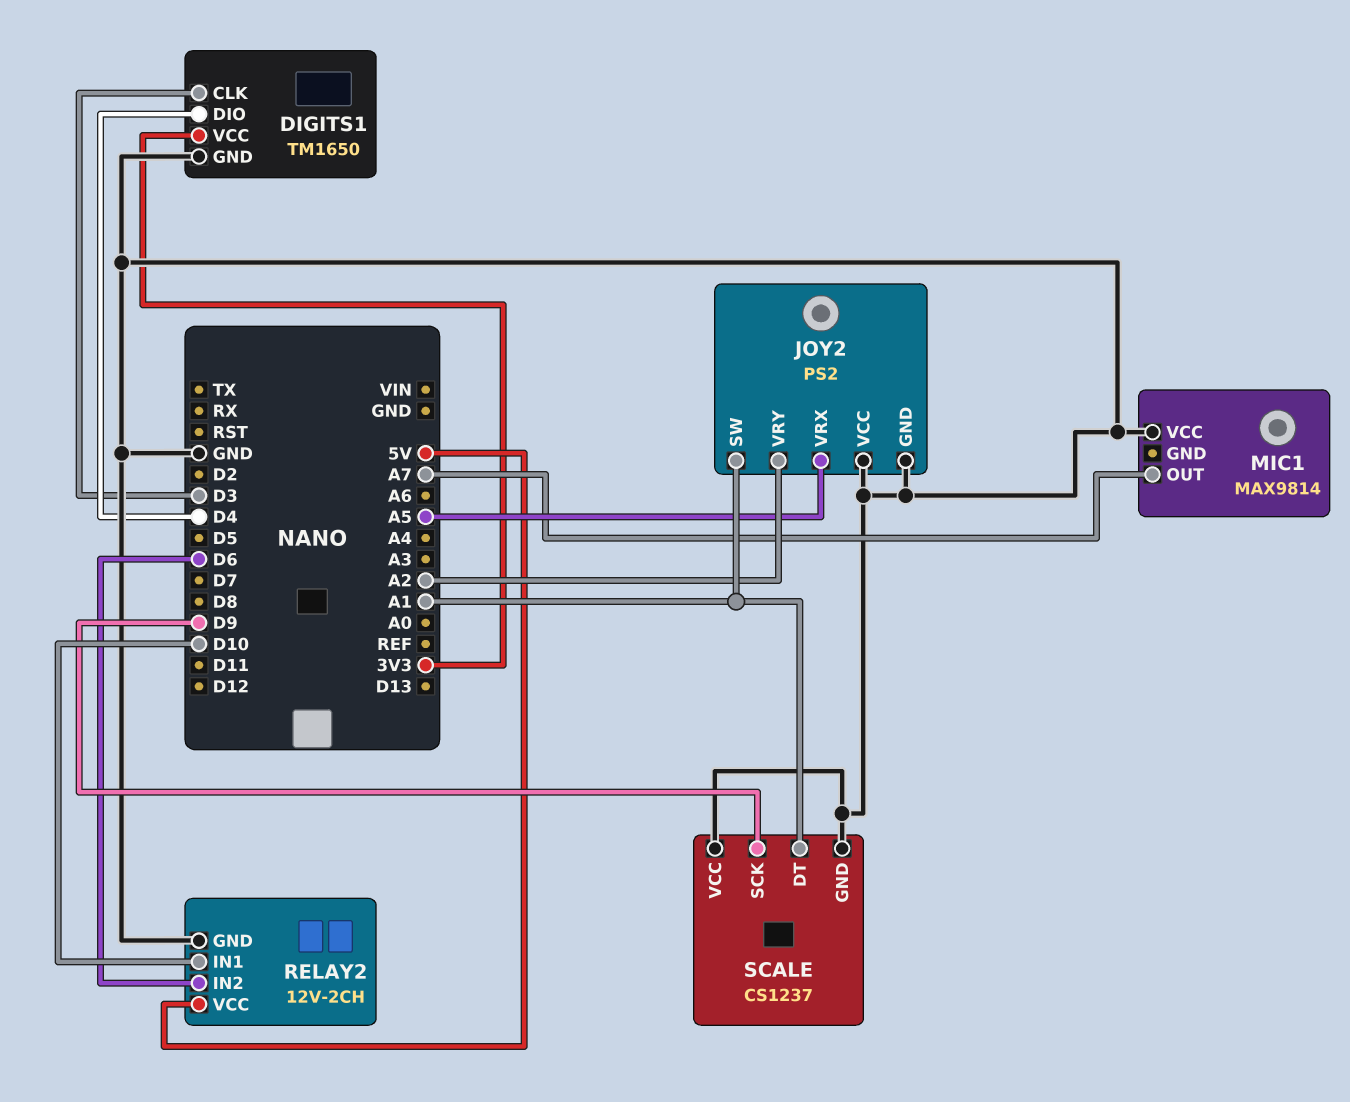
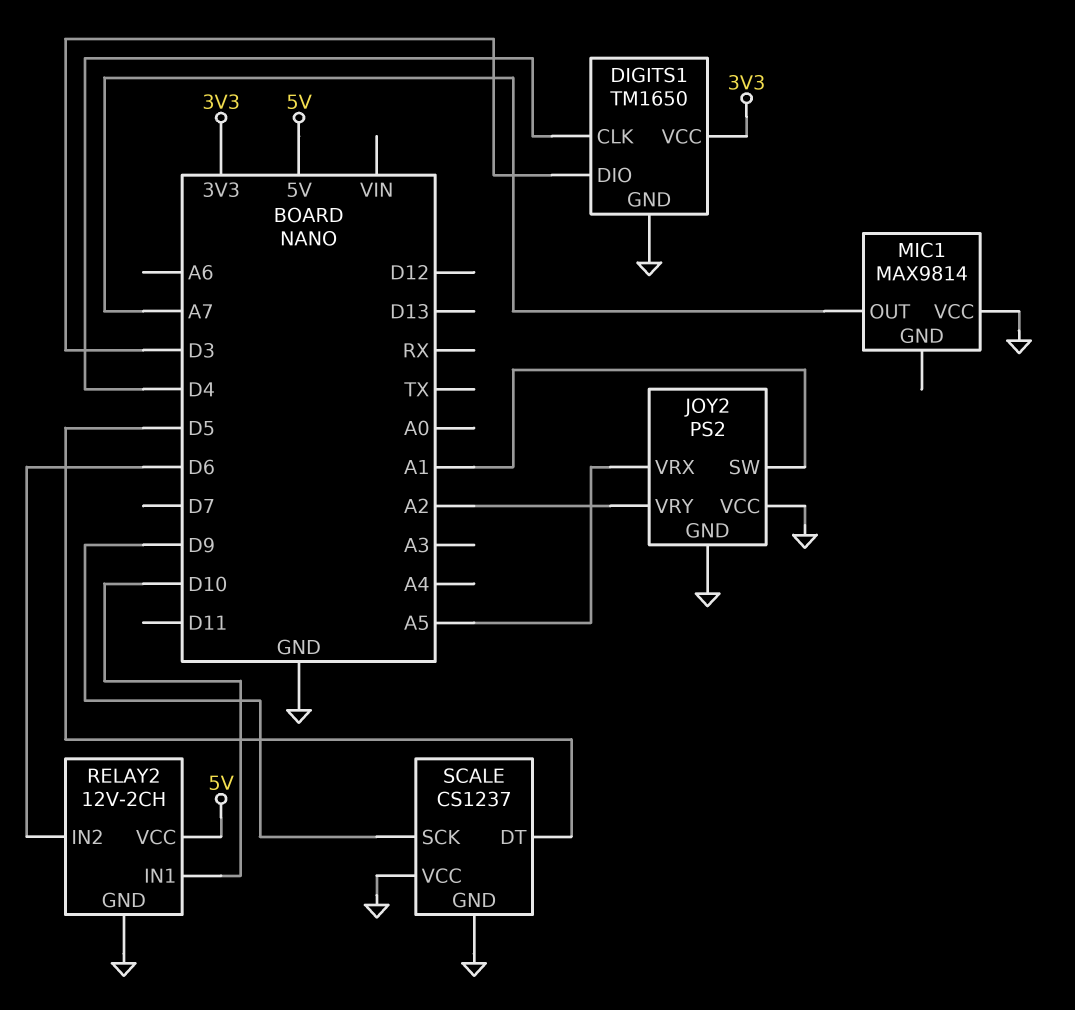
DIGITS1 pin CLK: D3 -> D4
DIGITS1 pin DIO: D4 -> D3
SCALE pin DT: A1 -> D5

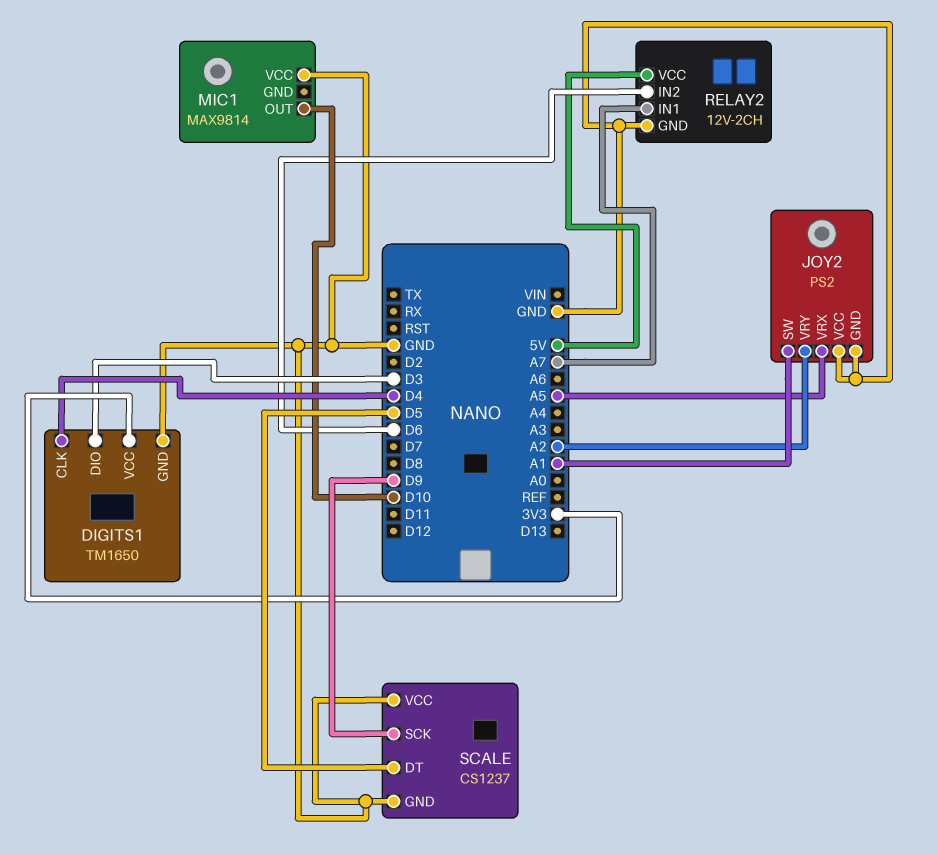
MIC1 pin OUT: A7 -> D10
RELAY2 pin IN1: D10 -> A7

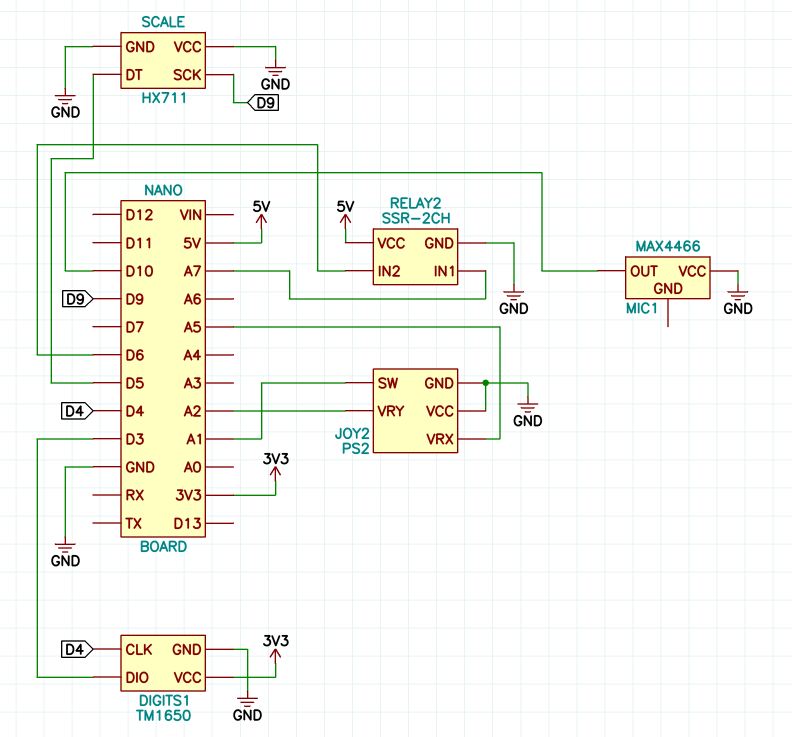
MIC1: MAX9814 -> MAX4466
RELAY2: 12V-2CH -> SSR-2CH
SCALE: CS1237 -> HX711

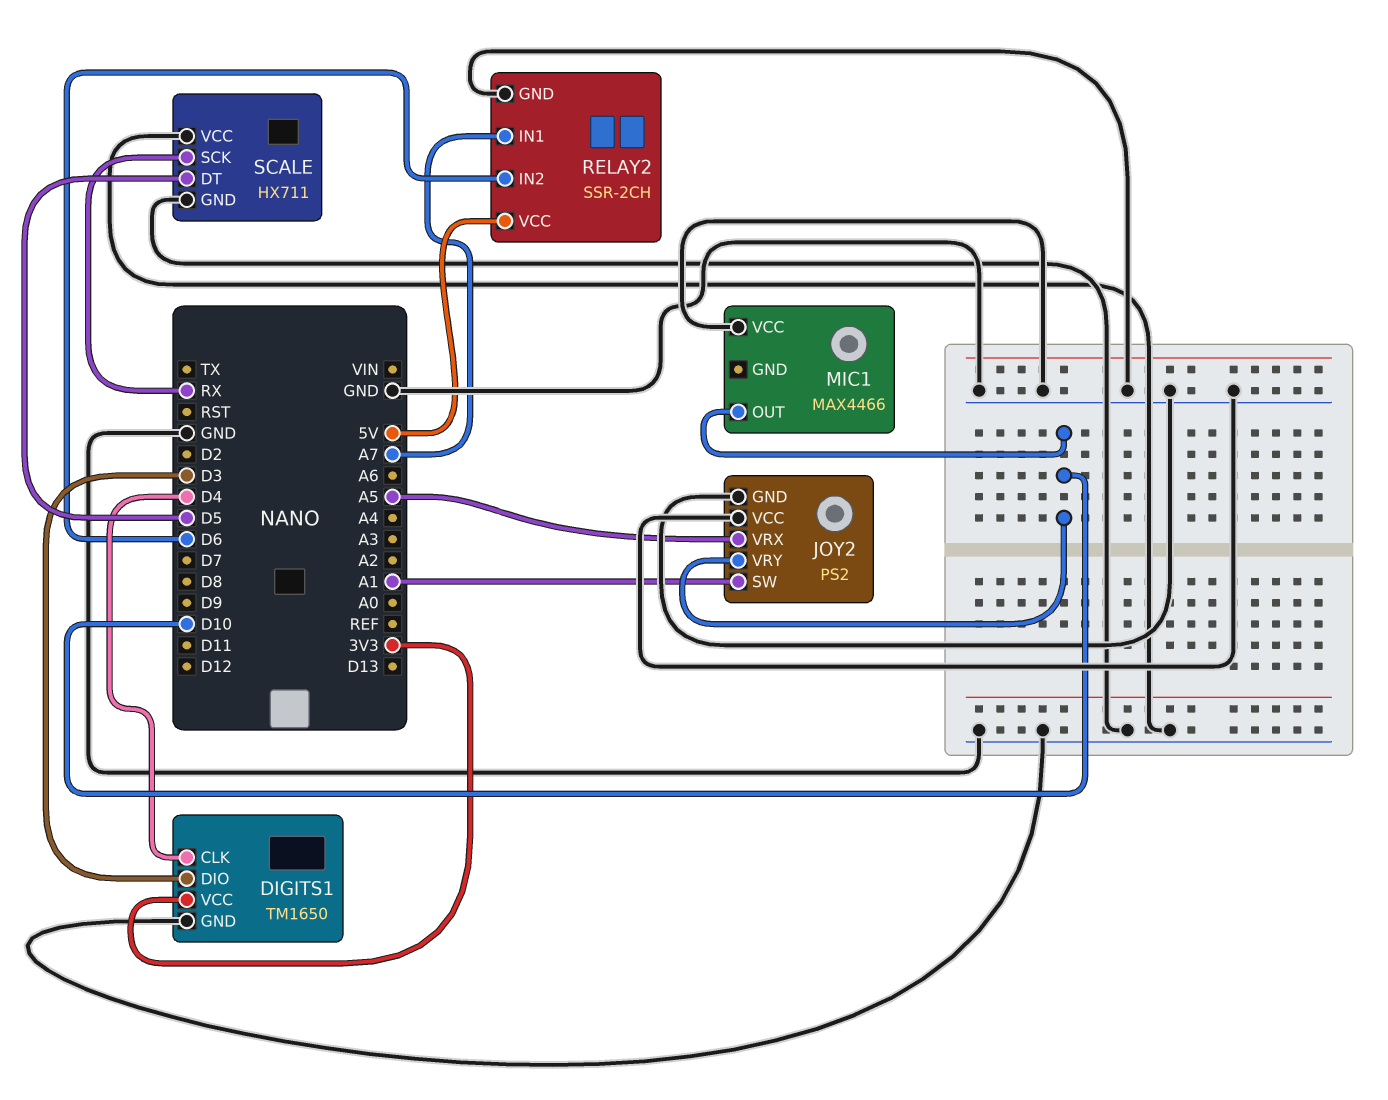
JOY2 pin VRY: A2 -> D10
SCALE pin SCK: D9 -> RX

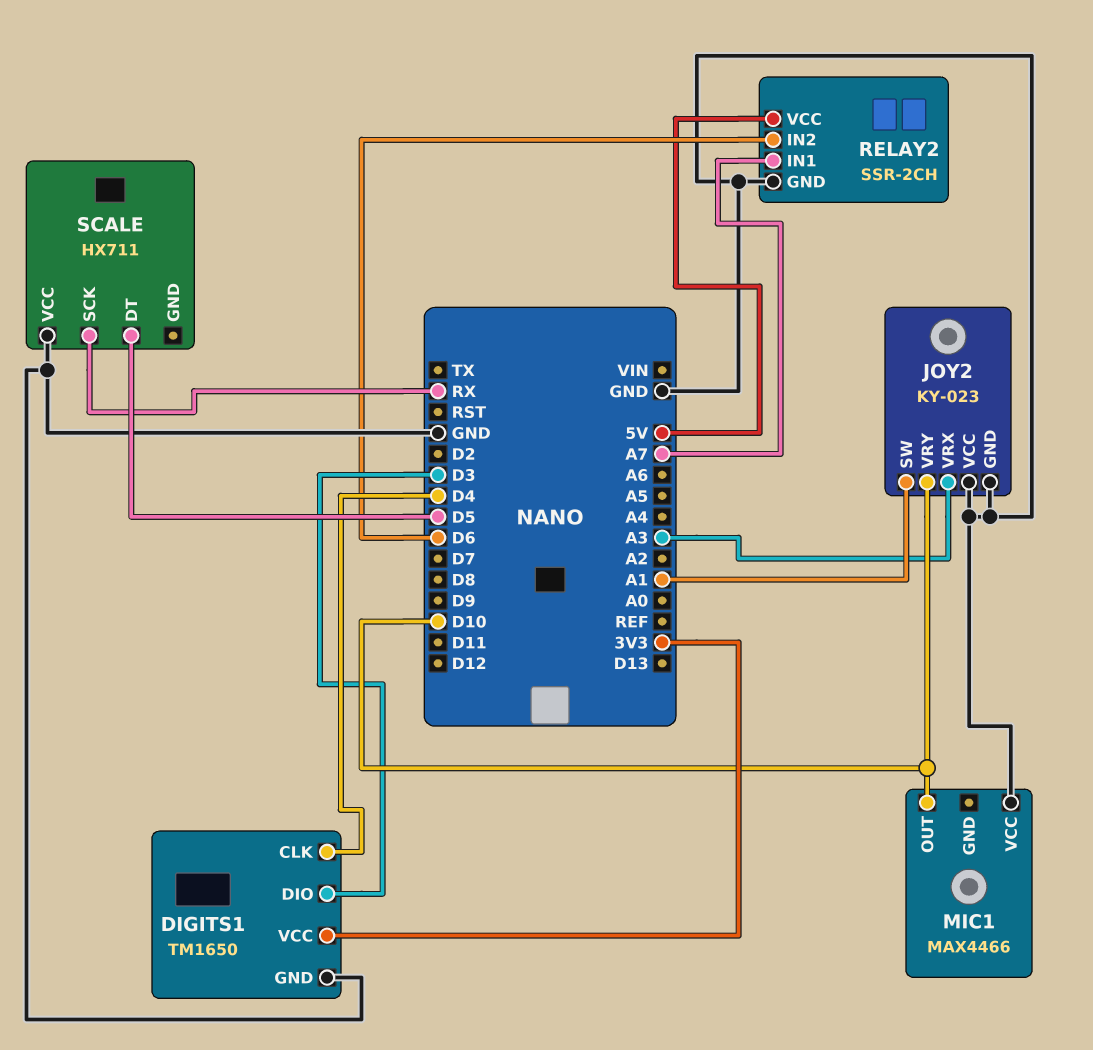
JOY2: PS2 -> KY-023
JOY2 pin VRX: A5 -> A3
SCALE pin GND: GND -> none

